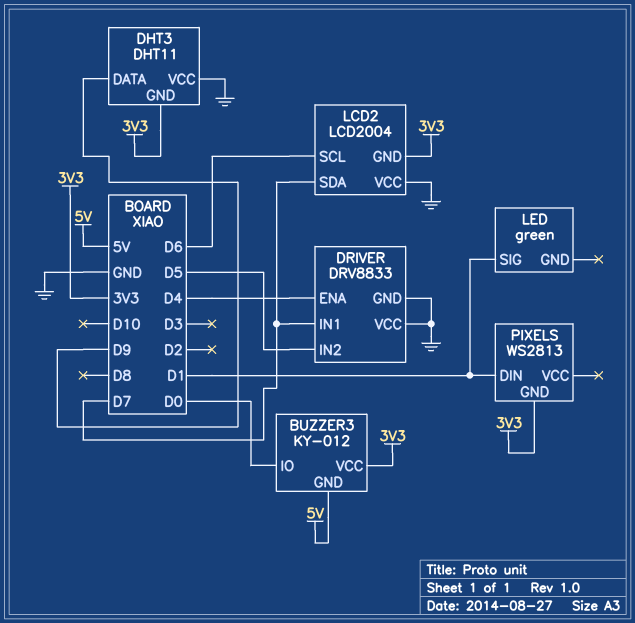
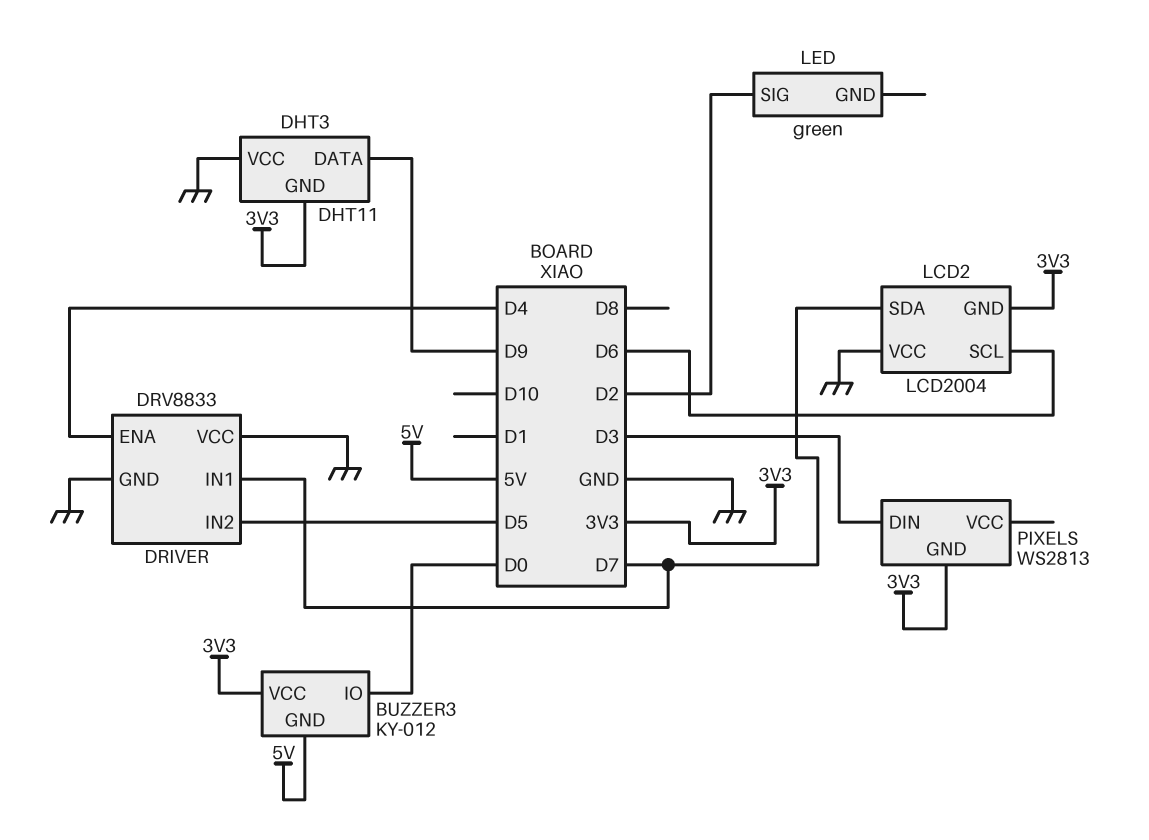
LED pin SIG: D1 -> D2
PIXELS pin DIN: D1 -> D3

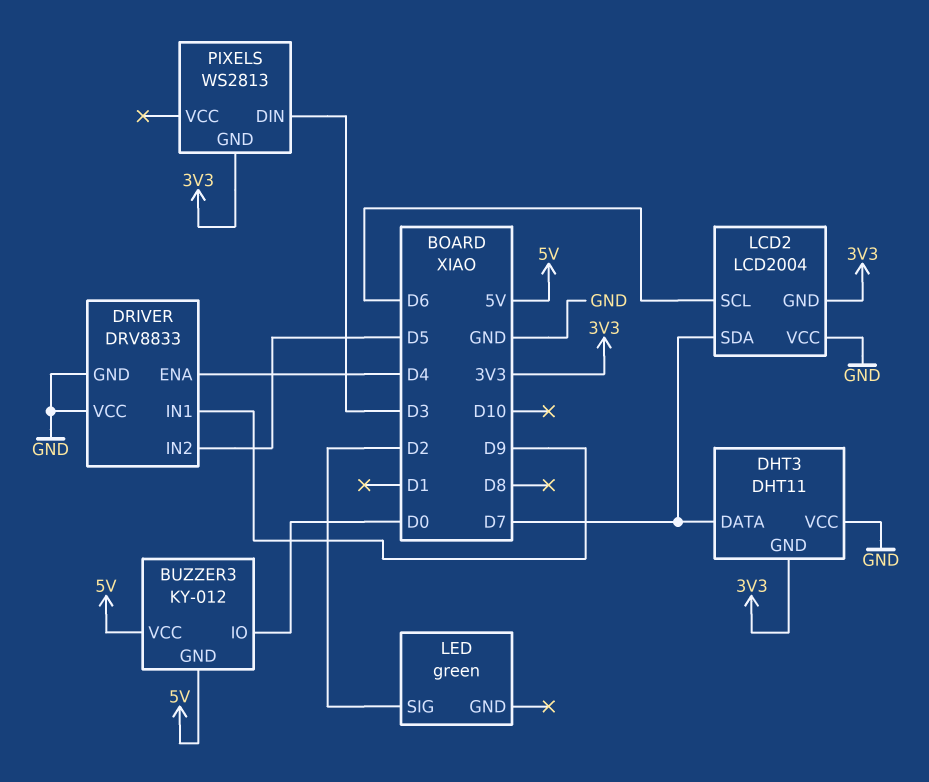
BUZZER3 pin VCC: 3V3 -> 5V
DHT3 pin DATA: D9 -> D7
DRIVER pin IN1: D7 -> D9

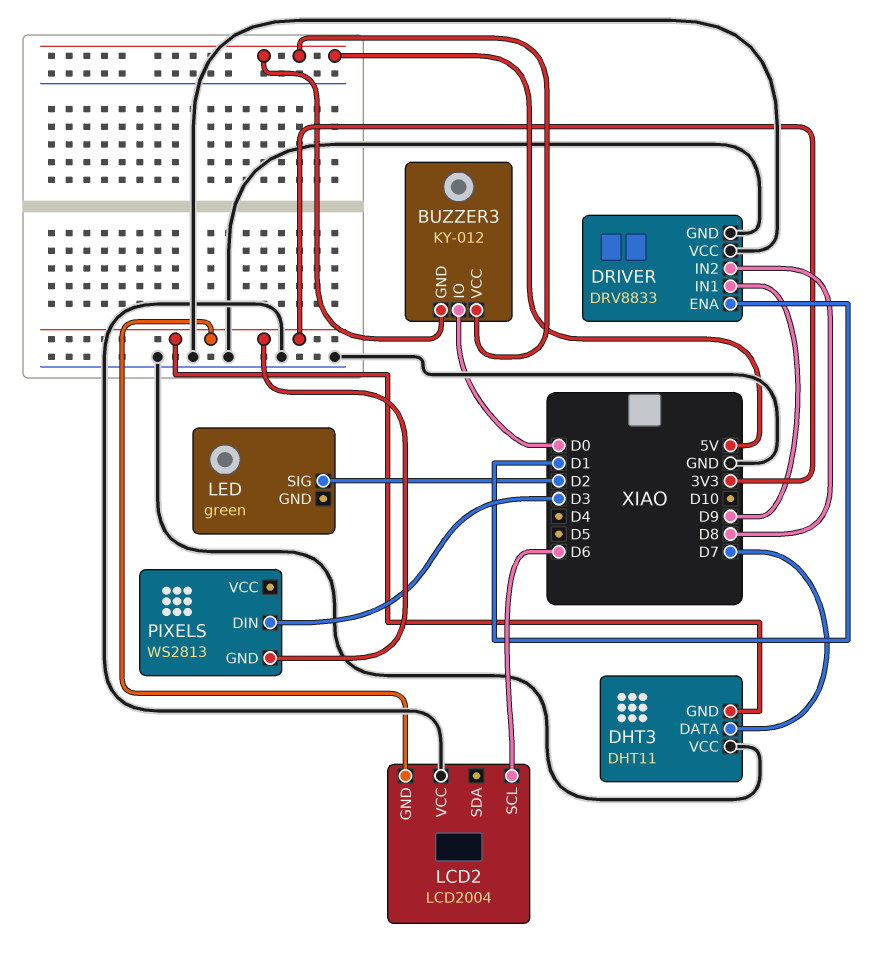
DRIVER pin ENA: D4 -> D1
DRIVER pin IN2: D5 -> D8
LCD2 pin SDA: D7 -> none

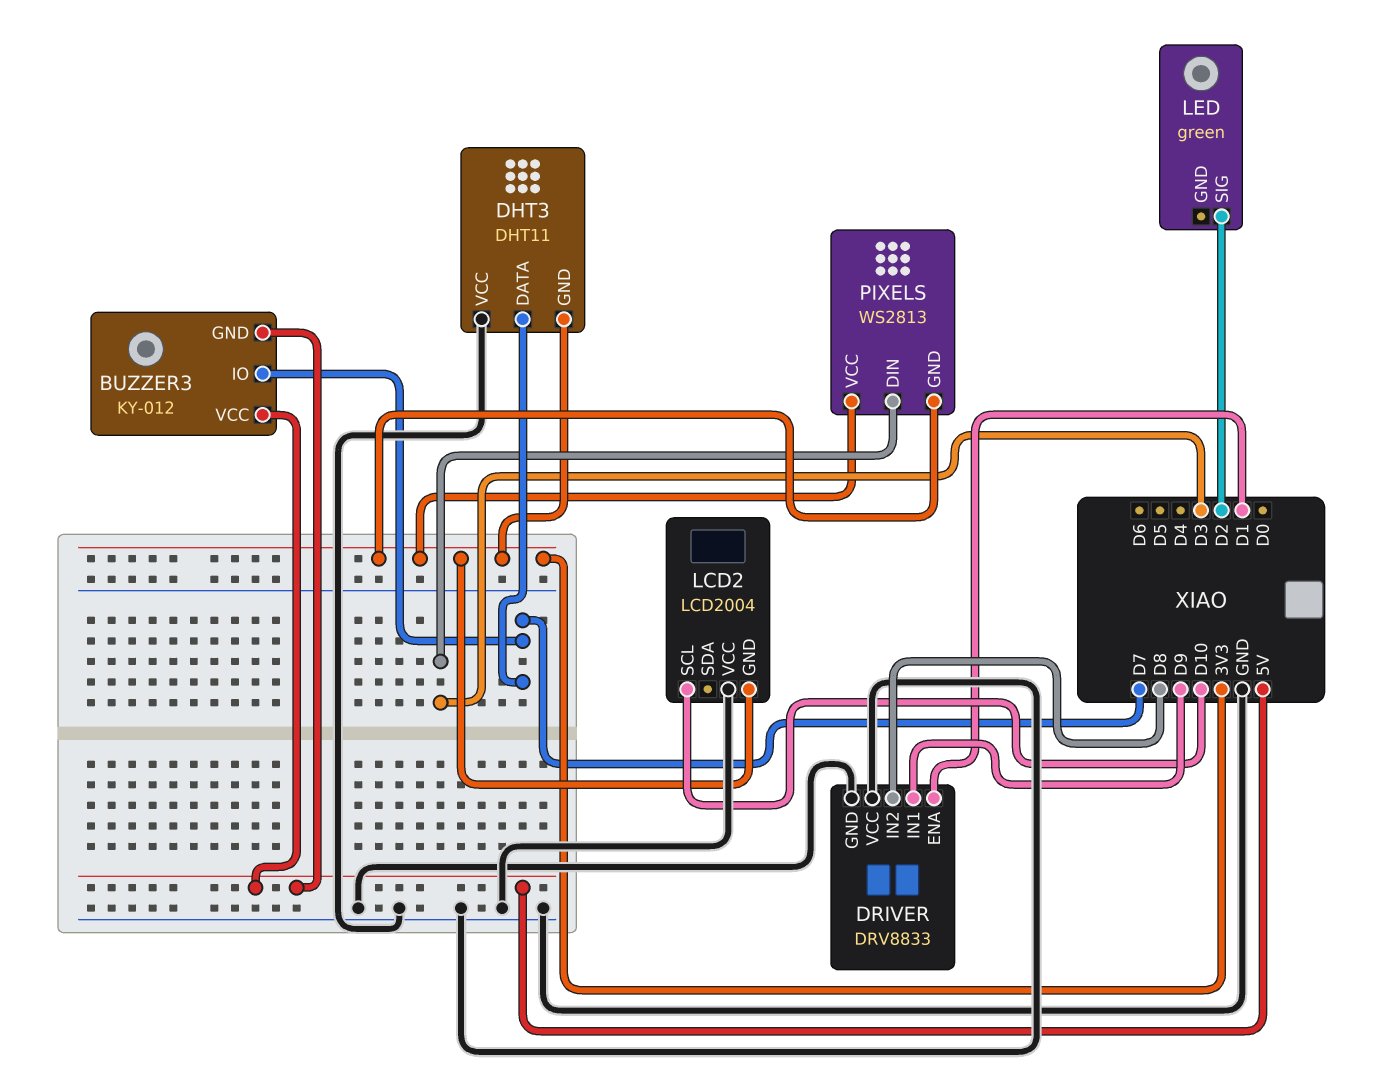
BUZZER3 pin IO: D0 -> D7
LCD2 pin SCL: D6 -> D10
PIXELS pin VCC: none -> 3V3

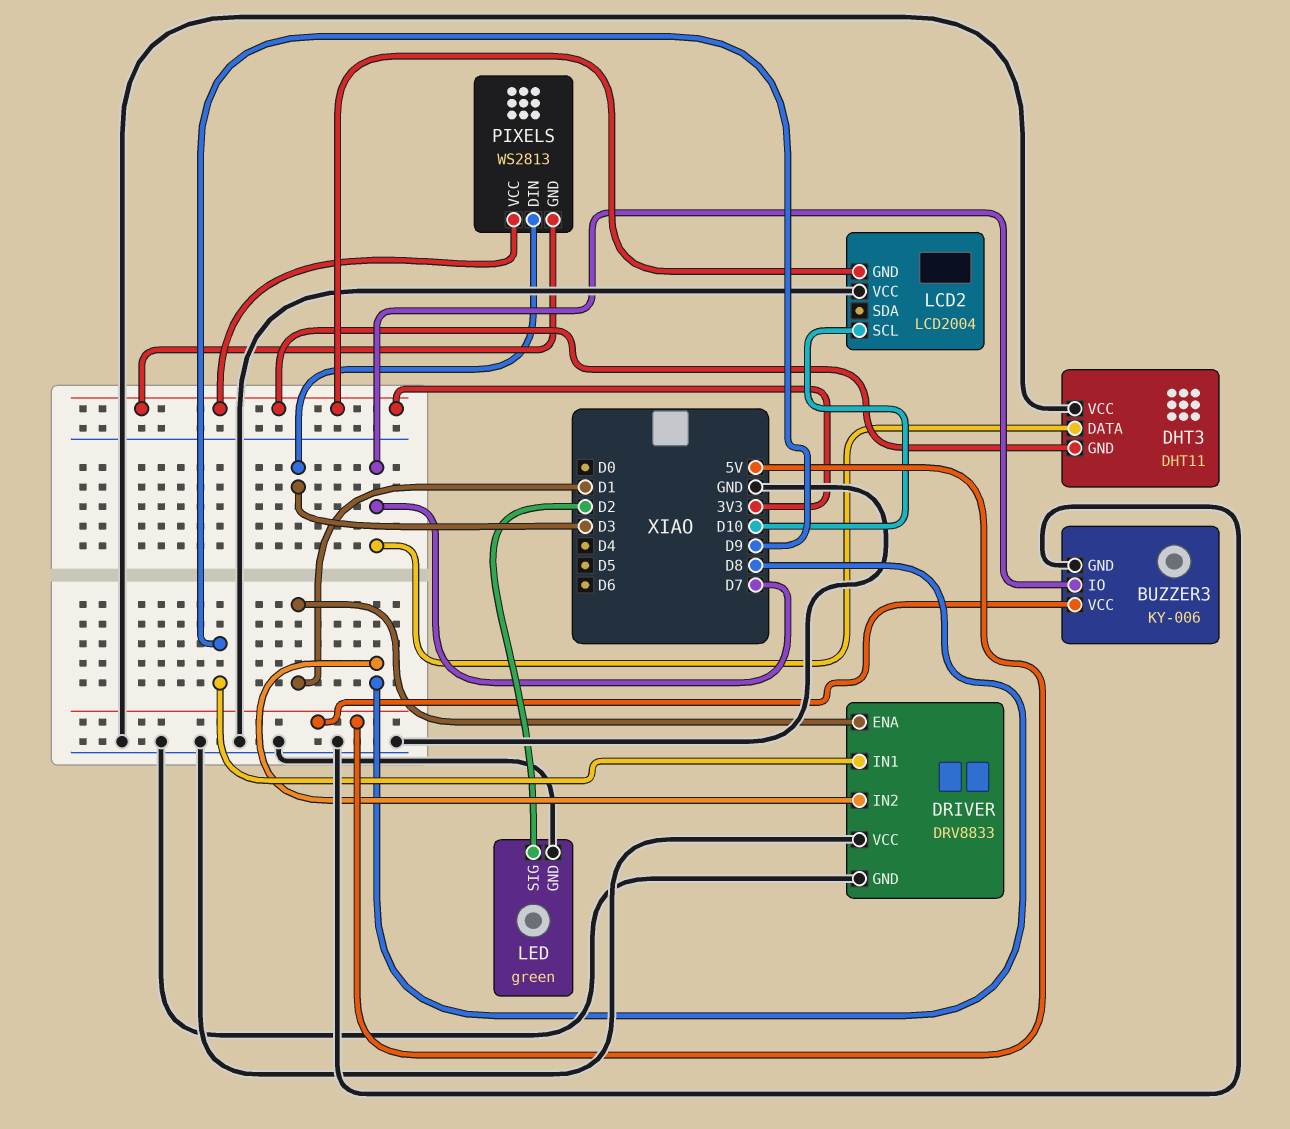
BUZZER3: KY-012 -> KY-006
BUZZER3 pin GND: 5V -> GND
LED pin GND: none -> GND

